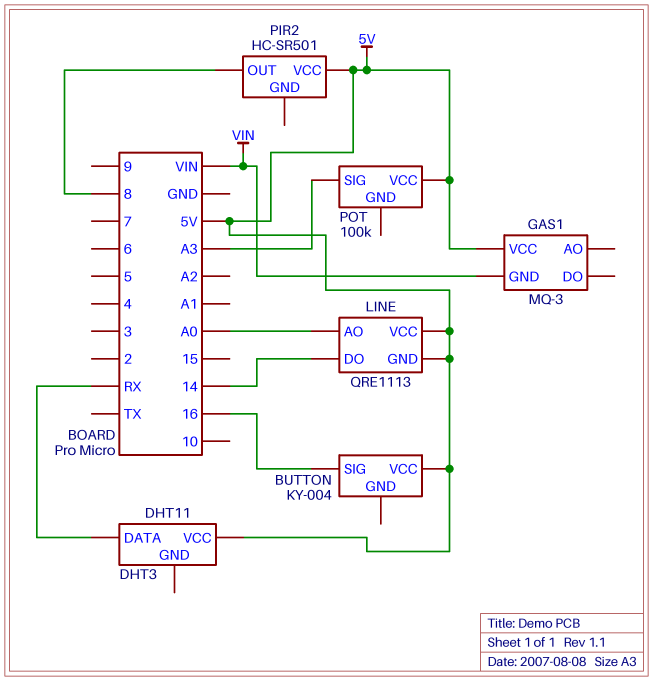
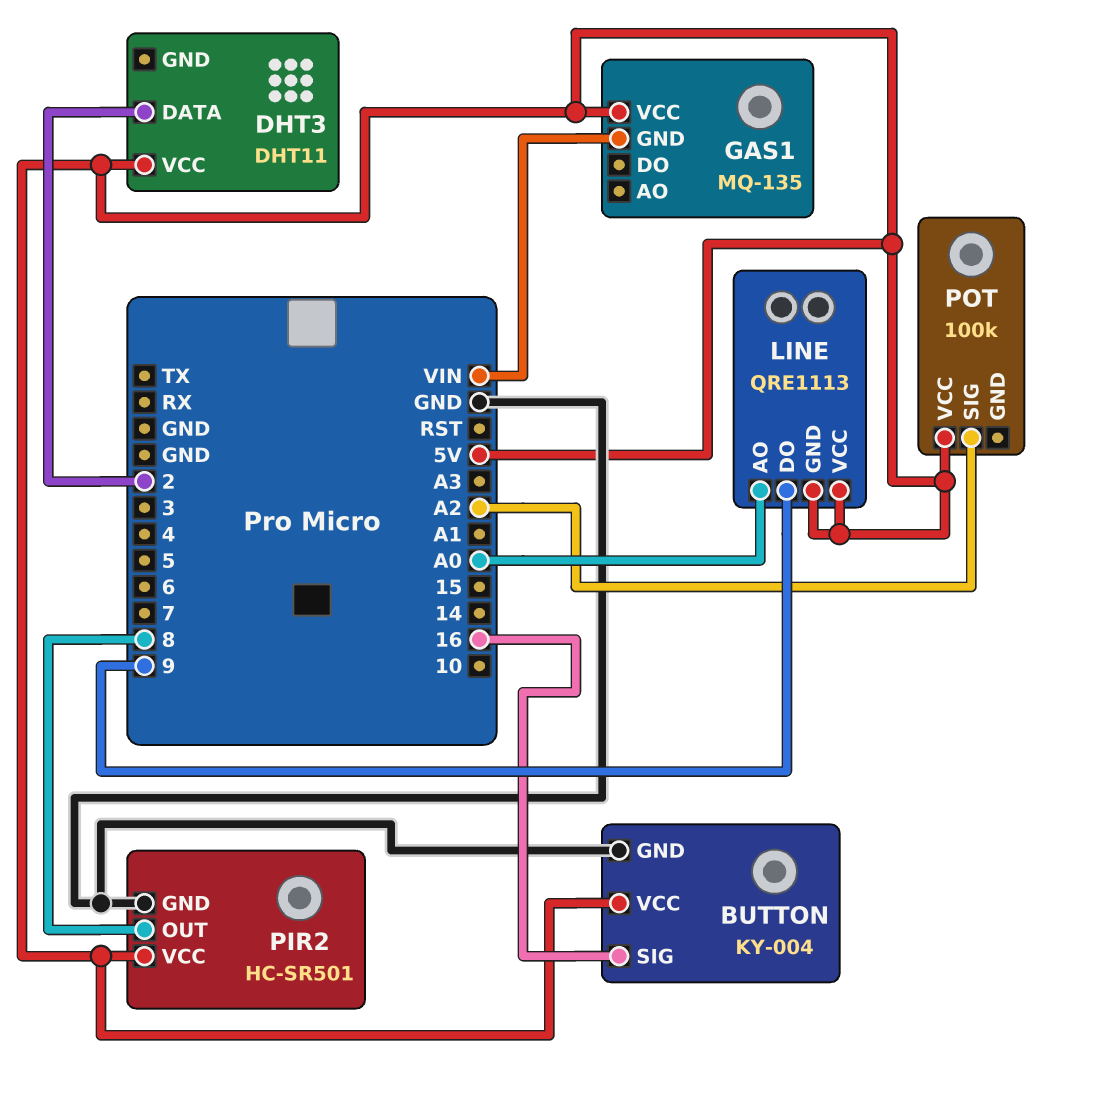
BUTTON pin GND: none -> GND
DHT3 pin DATA: RX -> 2
GAS1: MQ-3 -> MQ-135
LINE pin DO: 14 -> 9
PIR2 pin GND: none -> GND
POT pin SIG: A3 -> A2

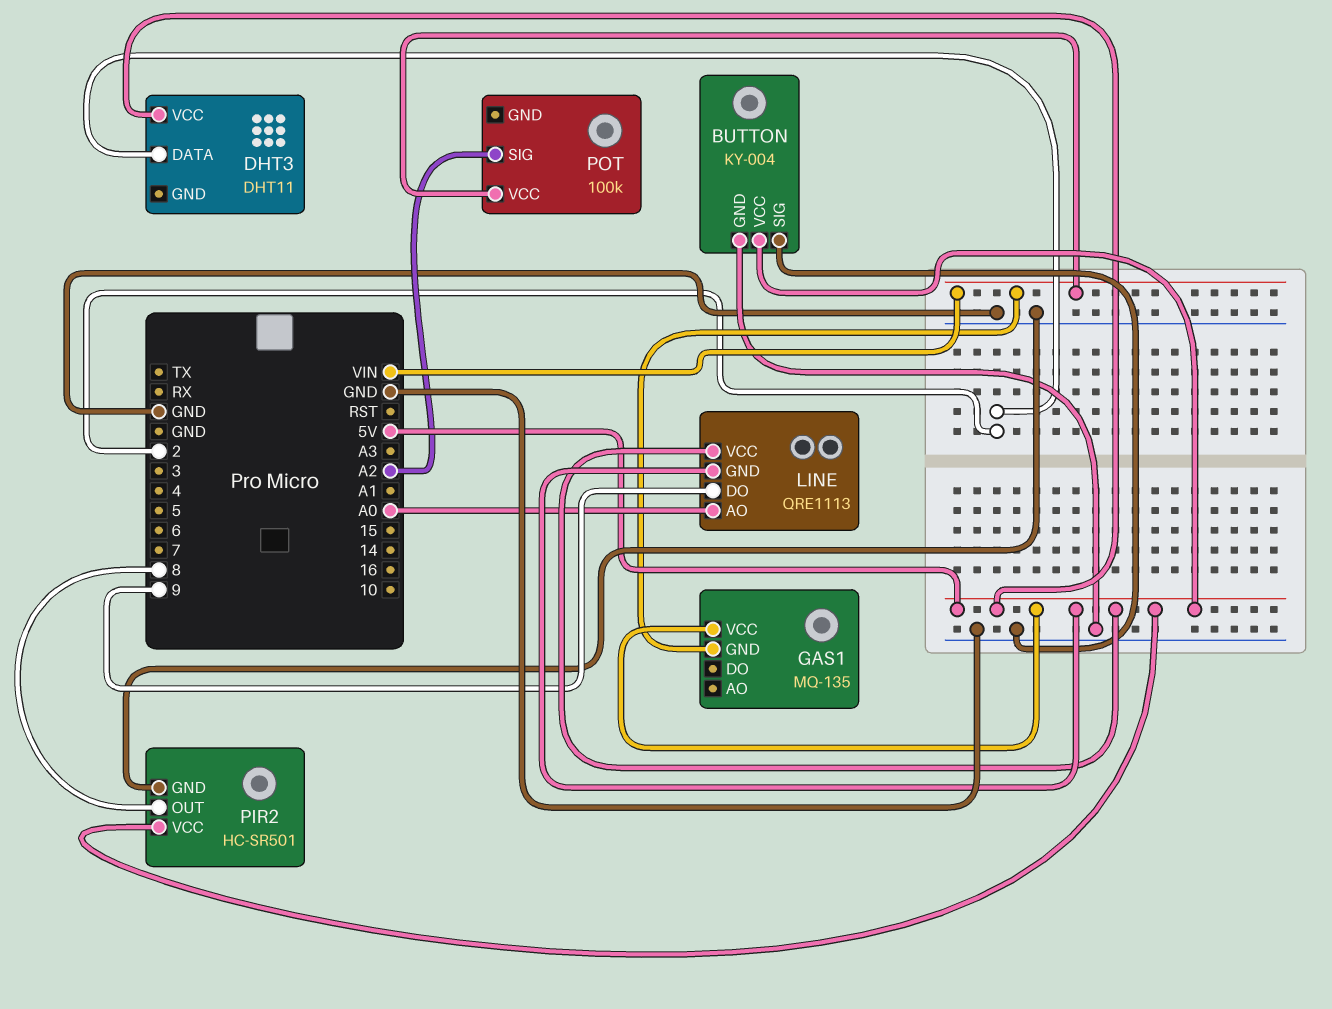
BUTTON pin SIG: 16 -> GND
POT pin VCC: 5V -> VIN

